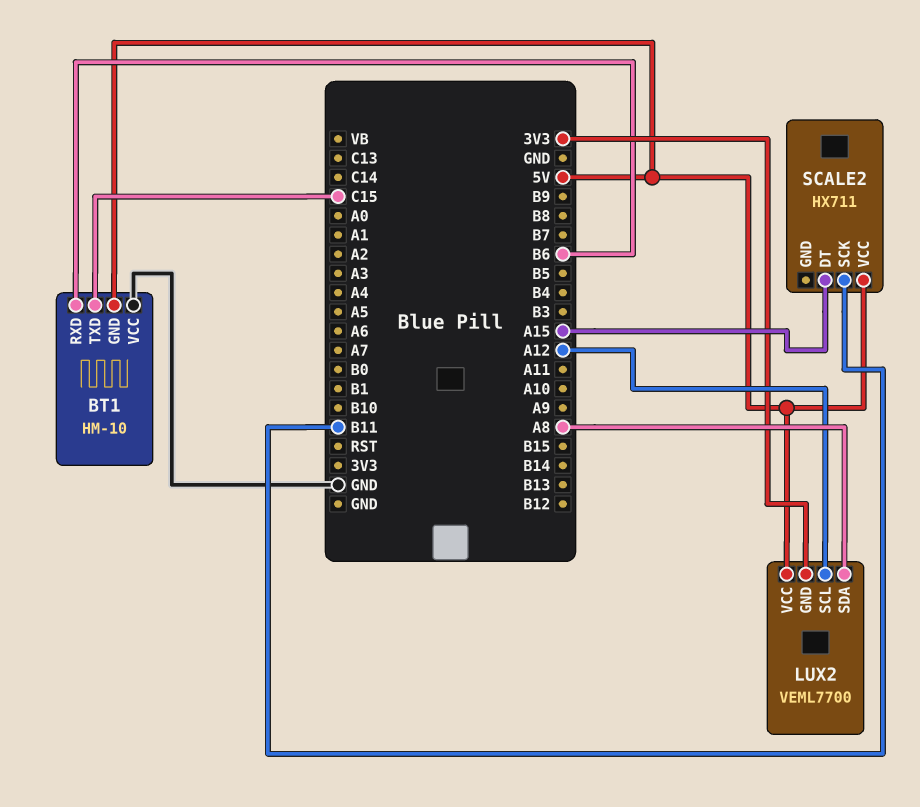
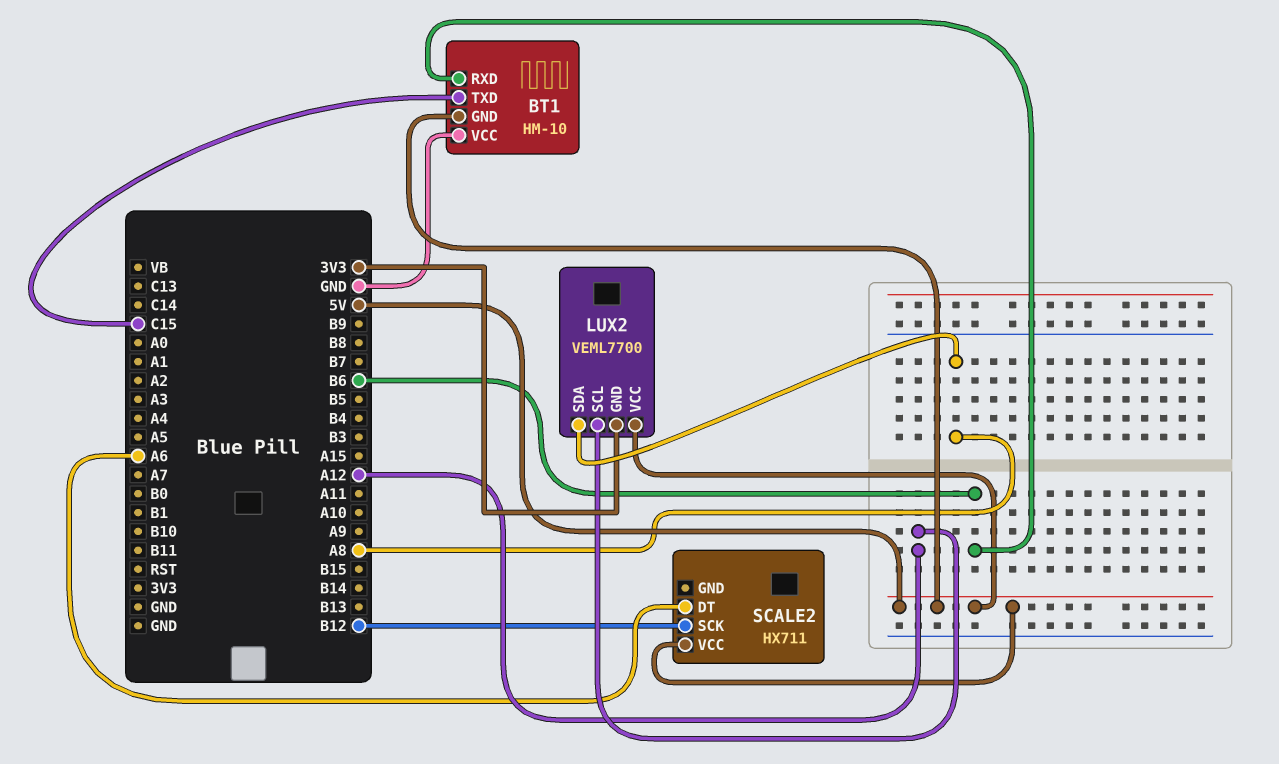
SCALE2 pin DT: A15 -> A6
SCALE2 pin SCK: B11 -> B12

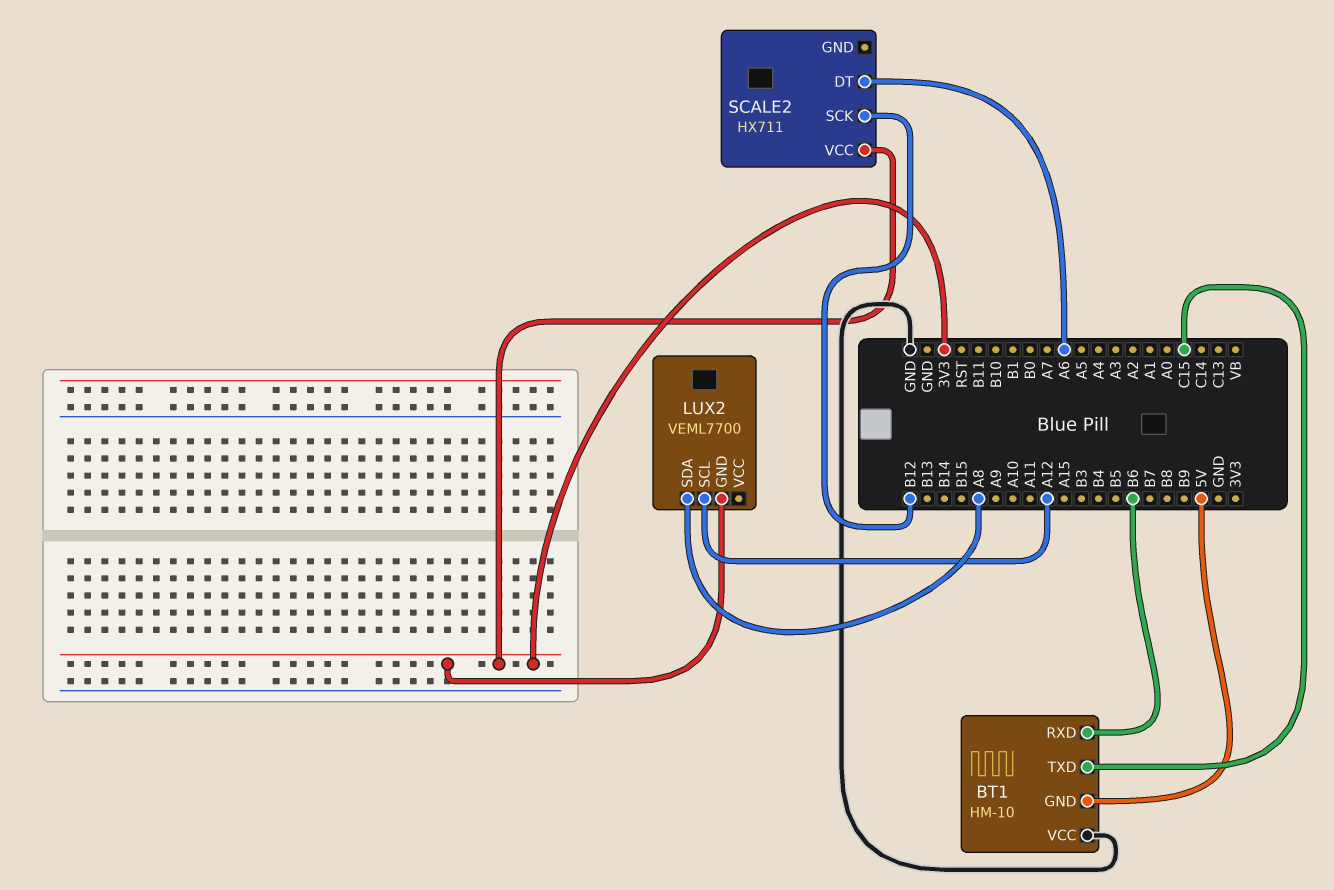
LUX2 pin VCC: 5V -> none
SCALE2 pin VCC: 5V -> 3V3

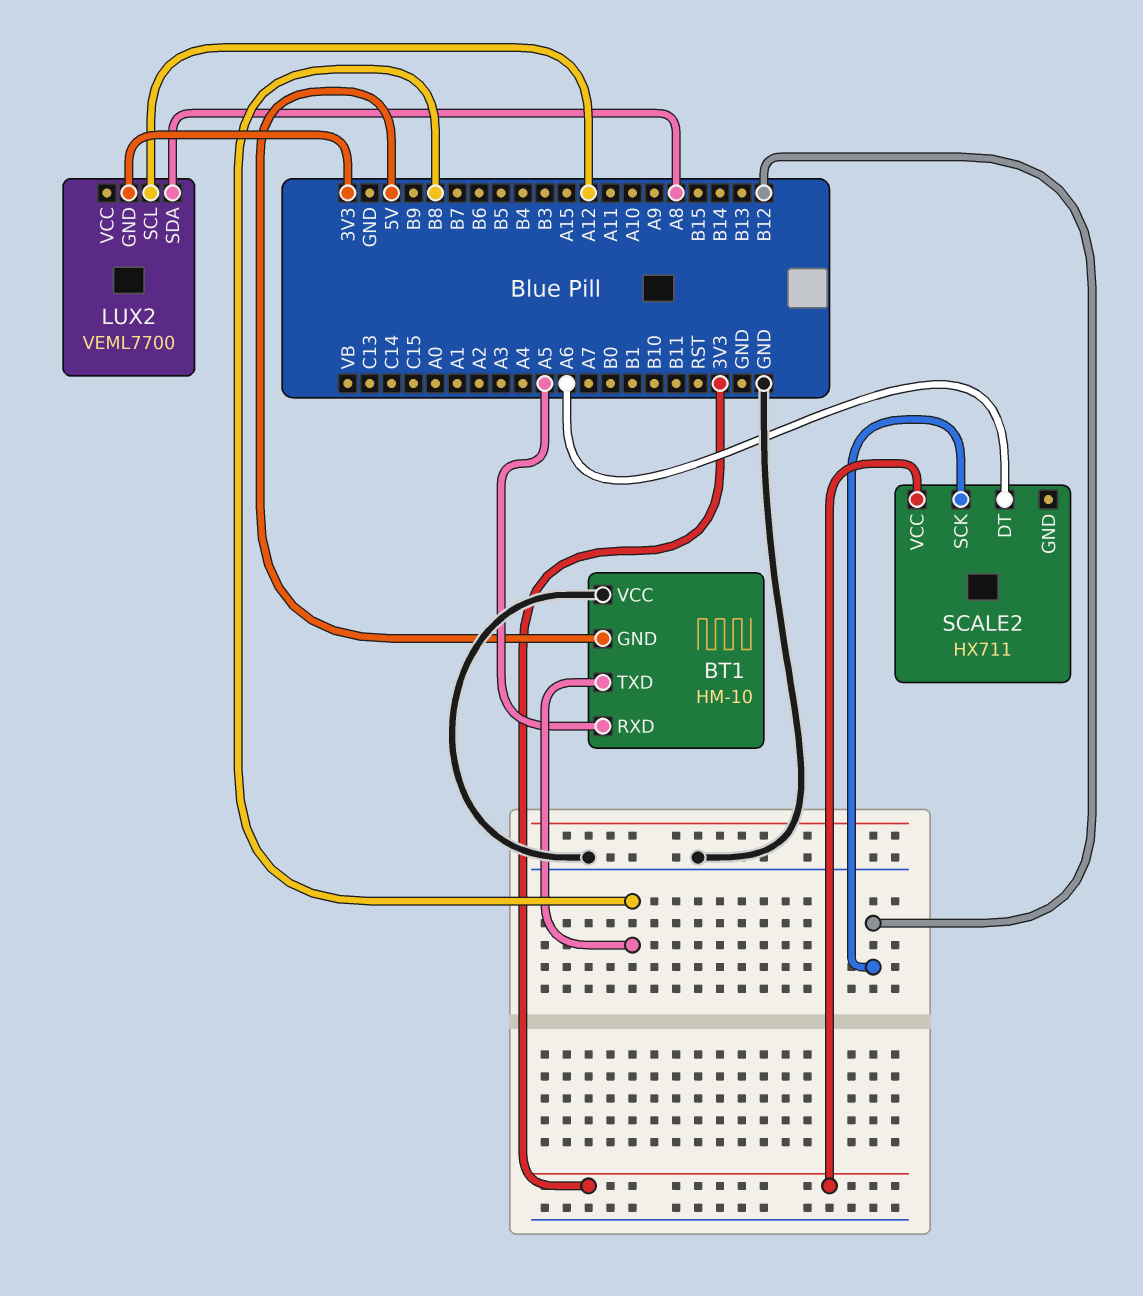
BT1 pin RXD: B6 -> A5
BT1 pin TXD: C15 -> B8

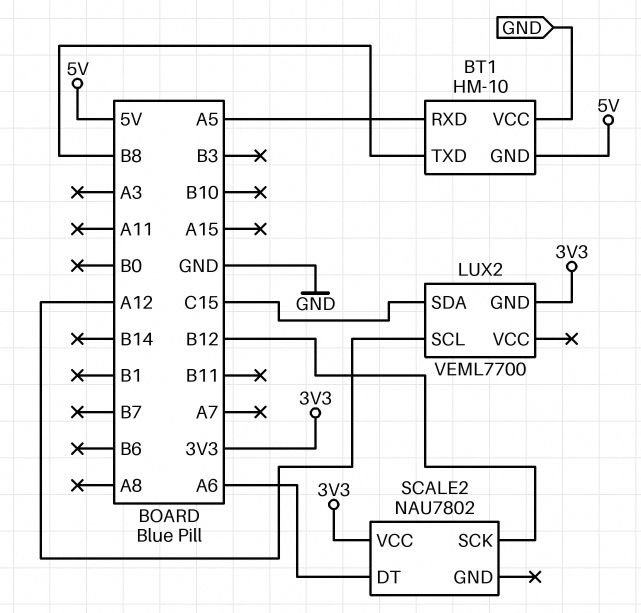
LUX2 pin SDA: A8 -> C15
SCALE2: HX711 -> NAU7802

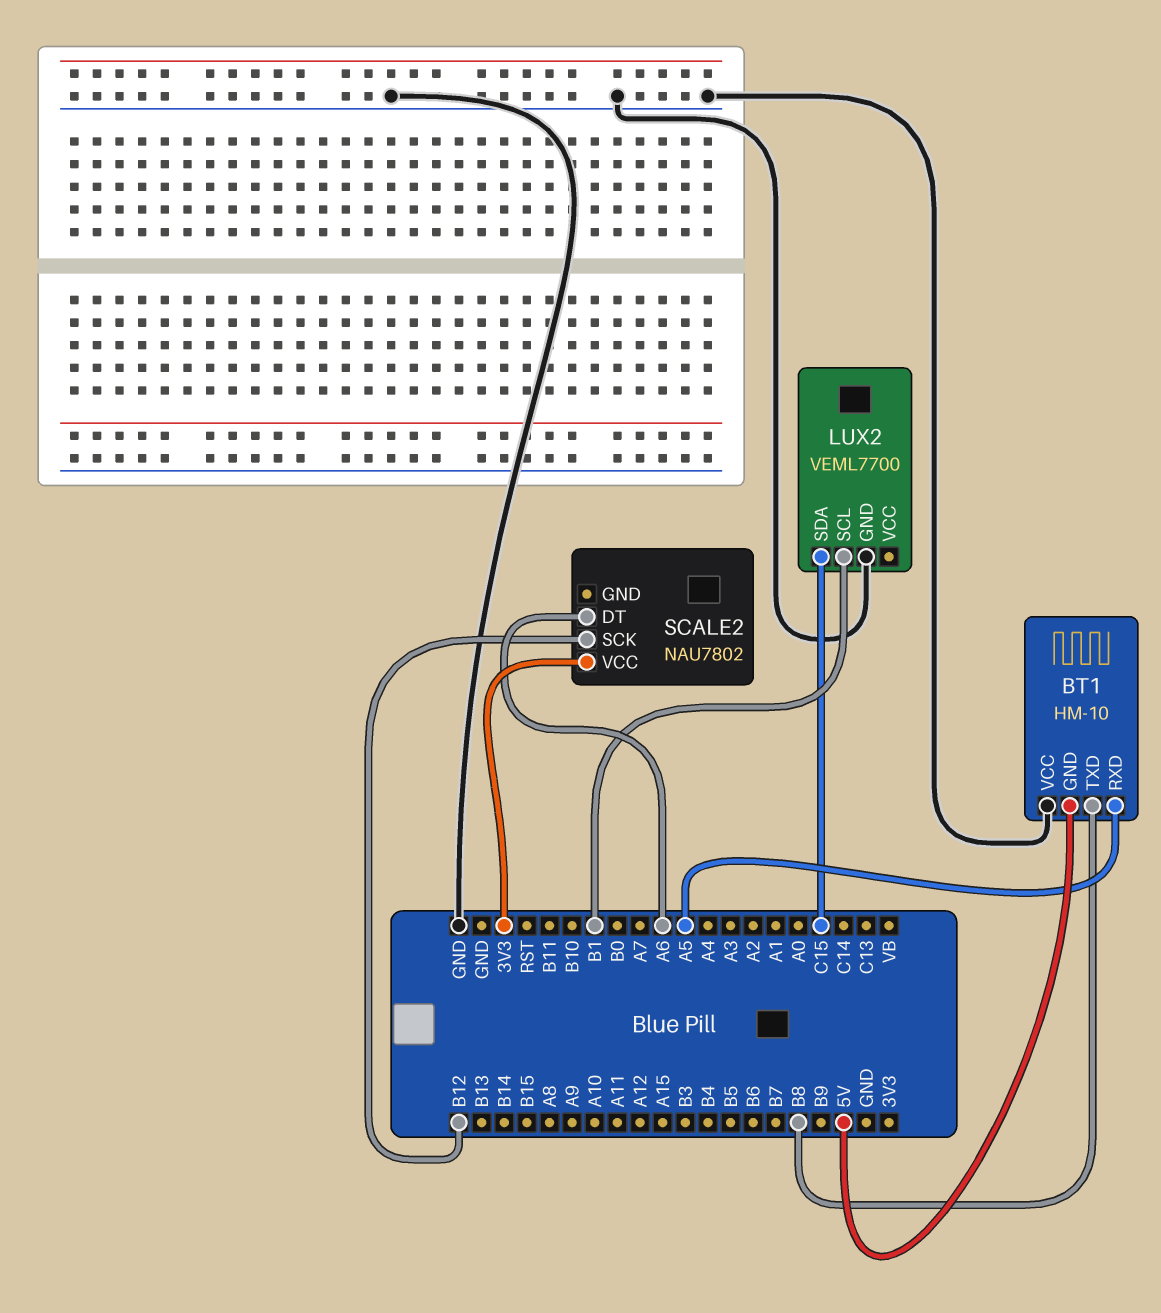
LUX2 pin GND: 3V3 -> GND
LUX2 pin SCL: A12 -> B1

